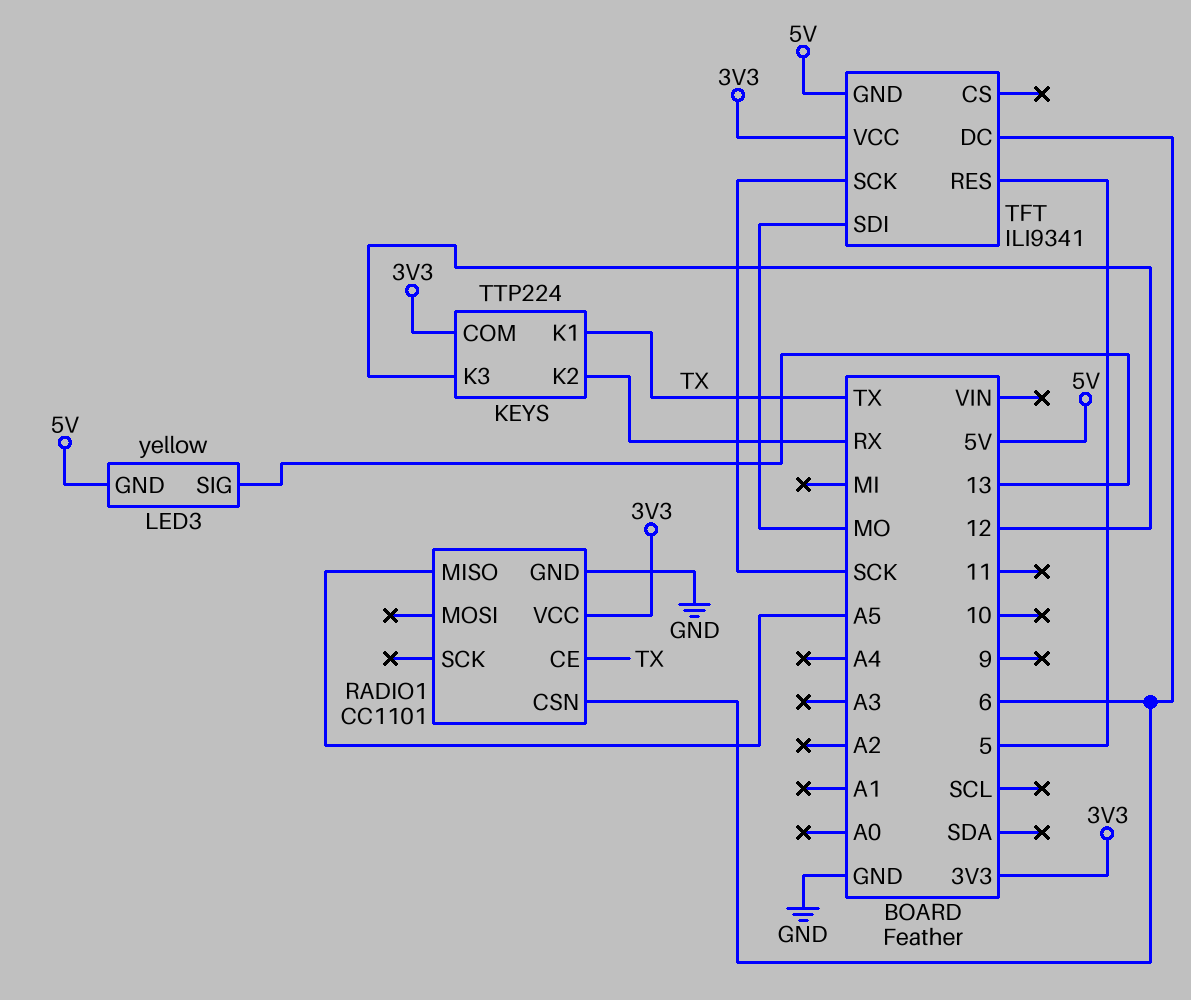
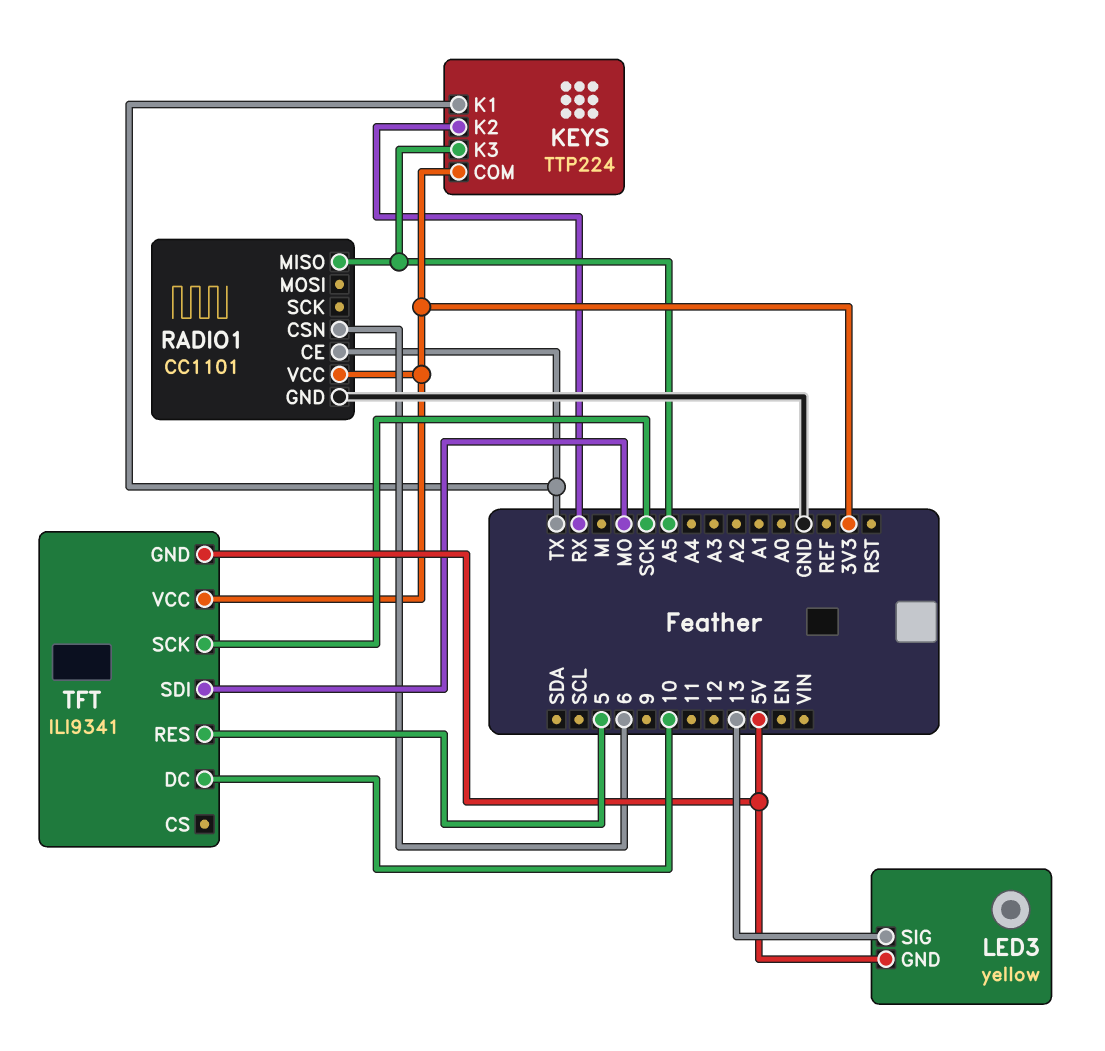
KEYS pin K3: 12 -> A5
TFT pin DC: 6 -> 10

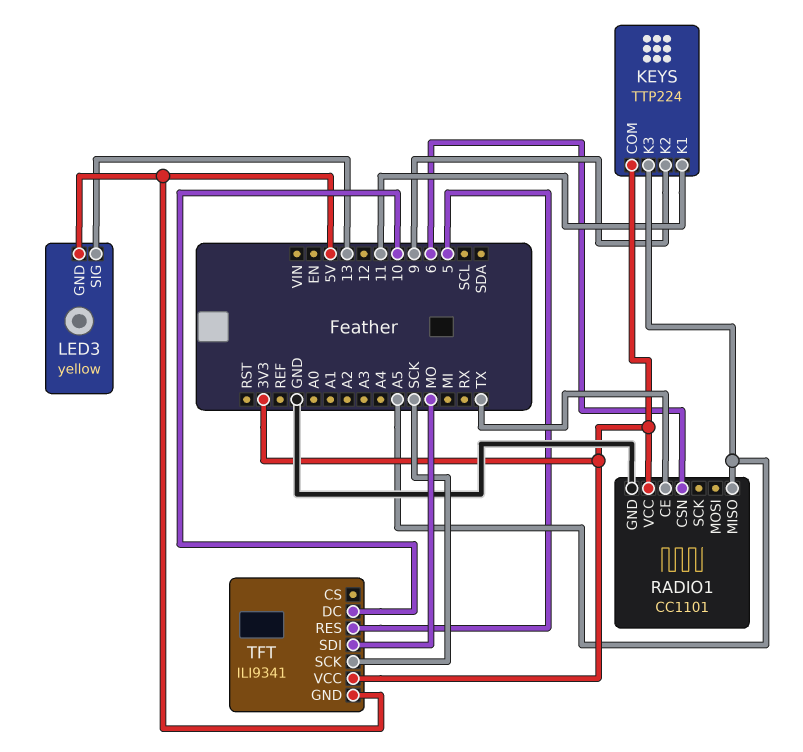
KEYS pin K1: TX -> 11
KEYS pin K2: RX -> 9

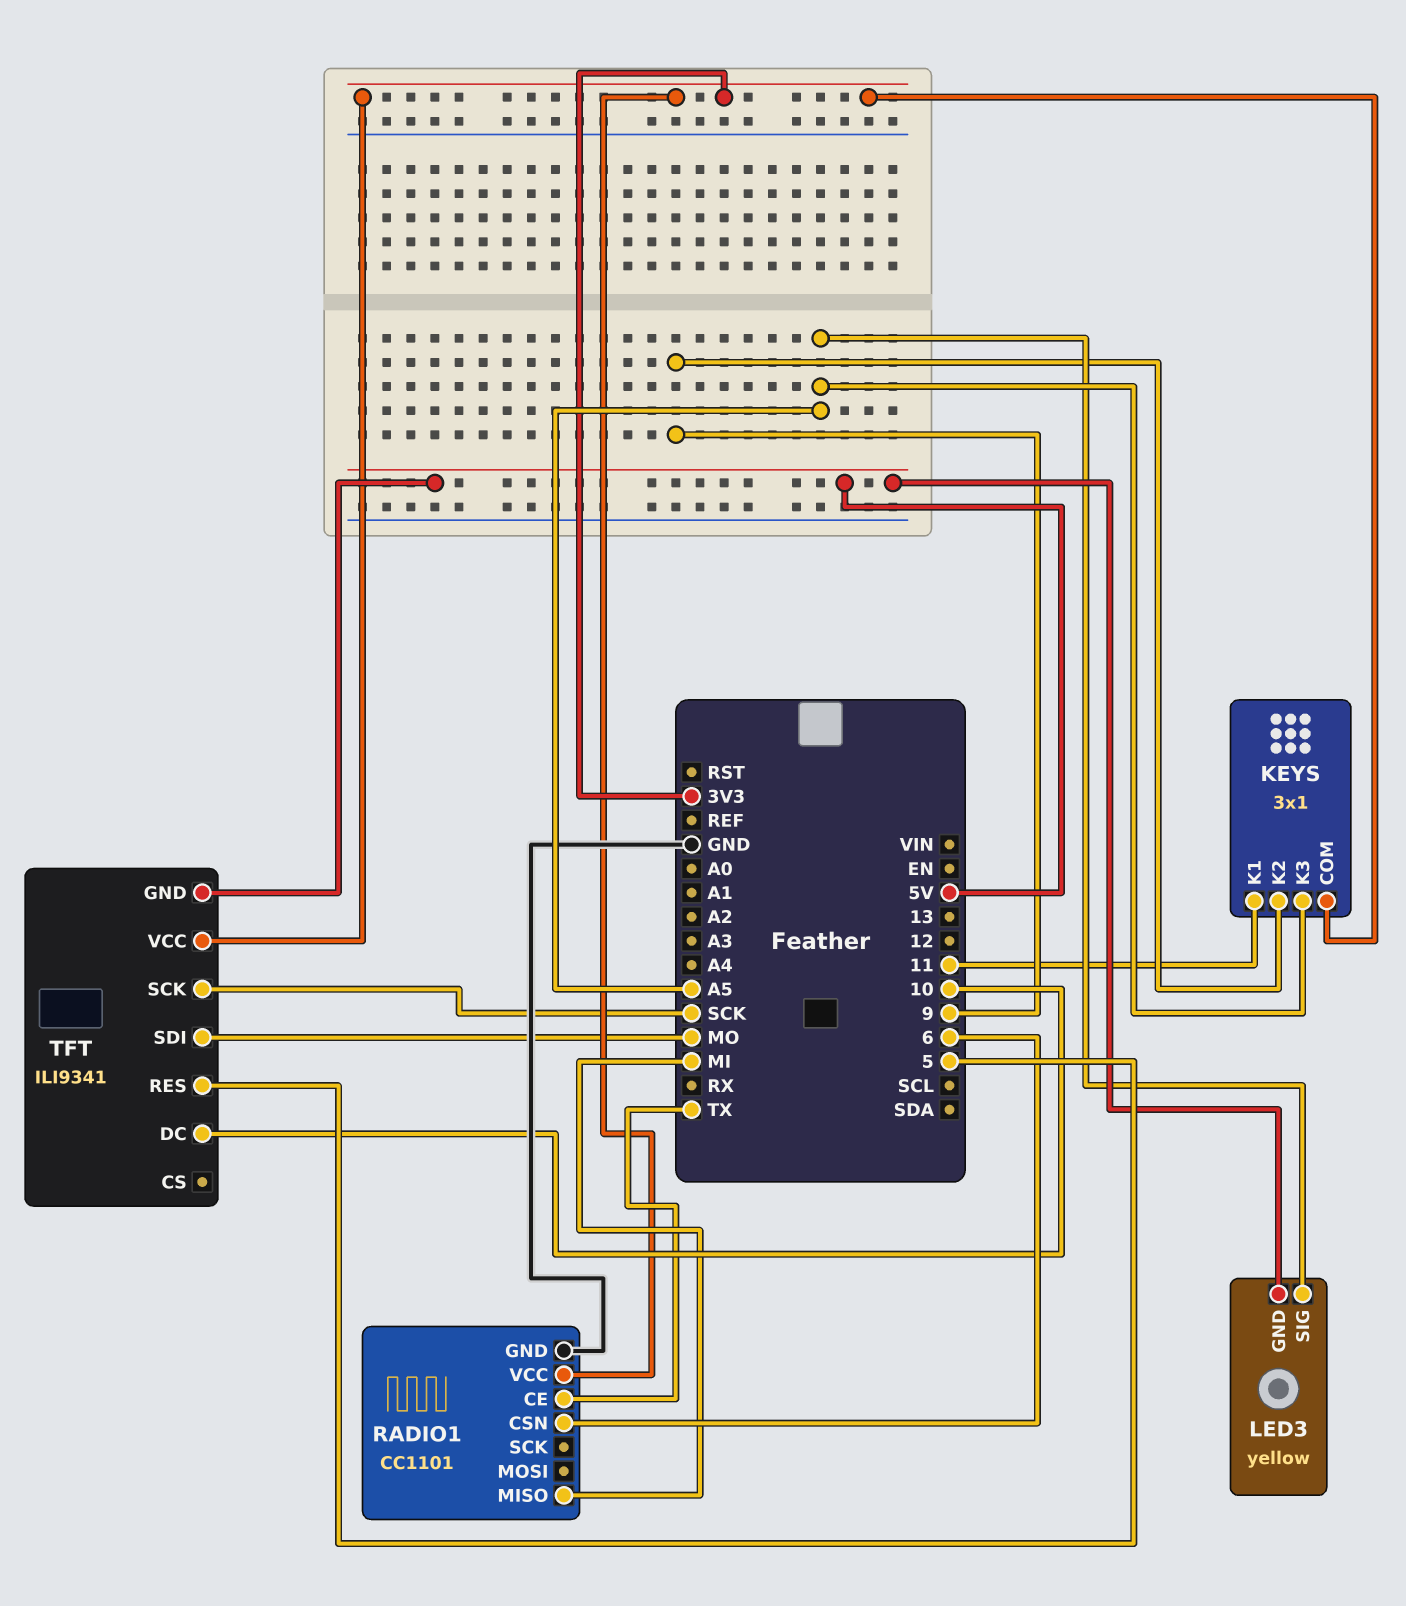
KEYS: TTP224 -> 3x1
LED3 pin SIG: 13 -> A5
RADIO1 pin MISO: A5 -> MI

